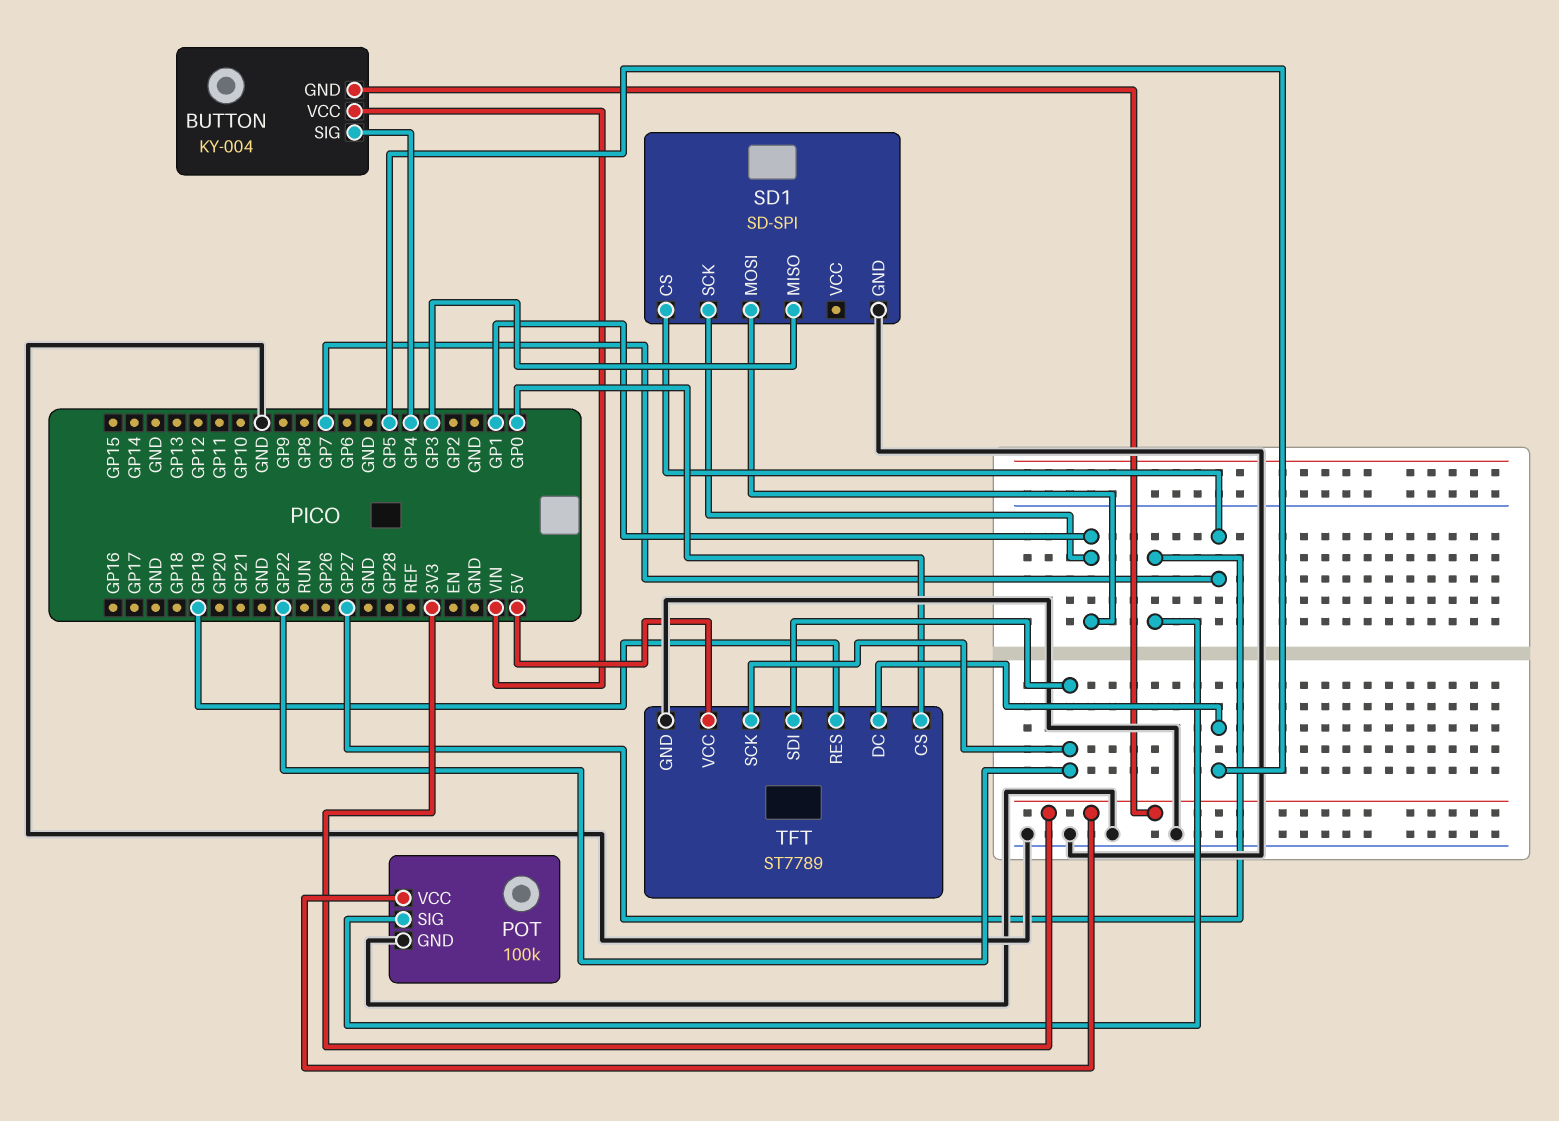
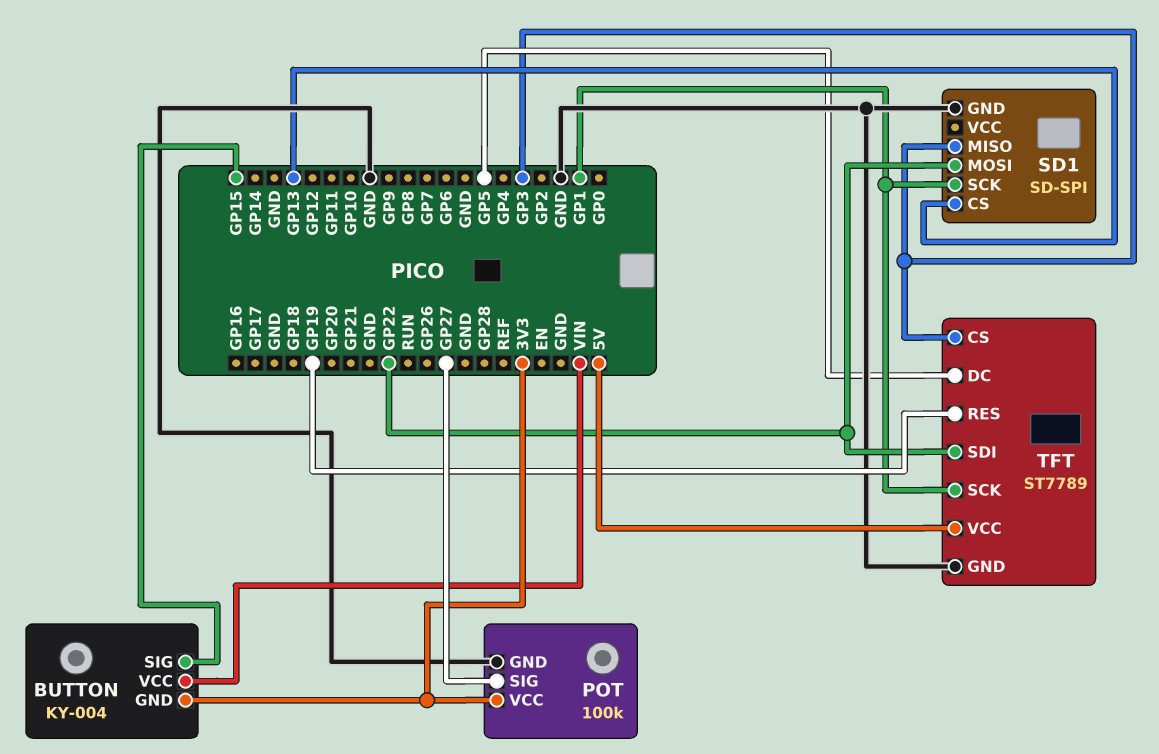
BUTTON pin SIG: GP4 -> GP15
SD1 pin CS: GP7 -> GP13
SD1 pin MOSI: GP1 -> GP22
TFT pin CS: GP0 -> GP3
TFT pin SCK: GP22 -> GP1

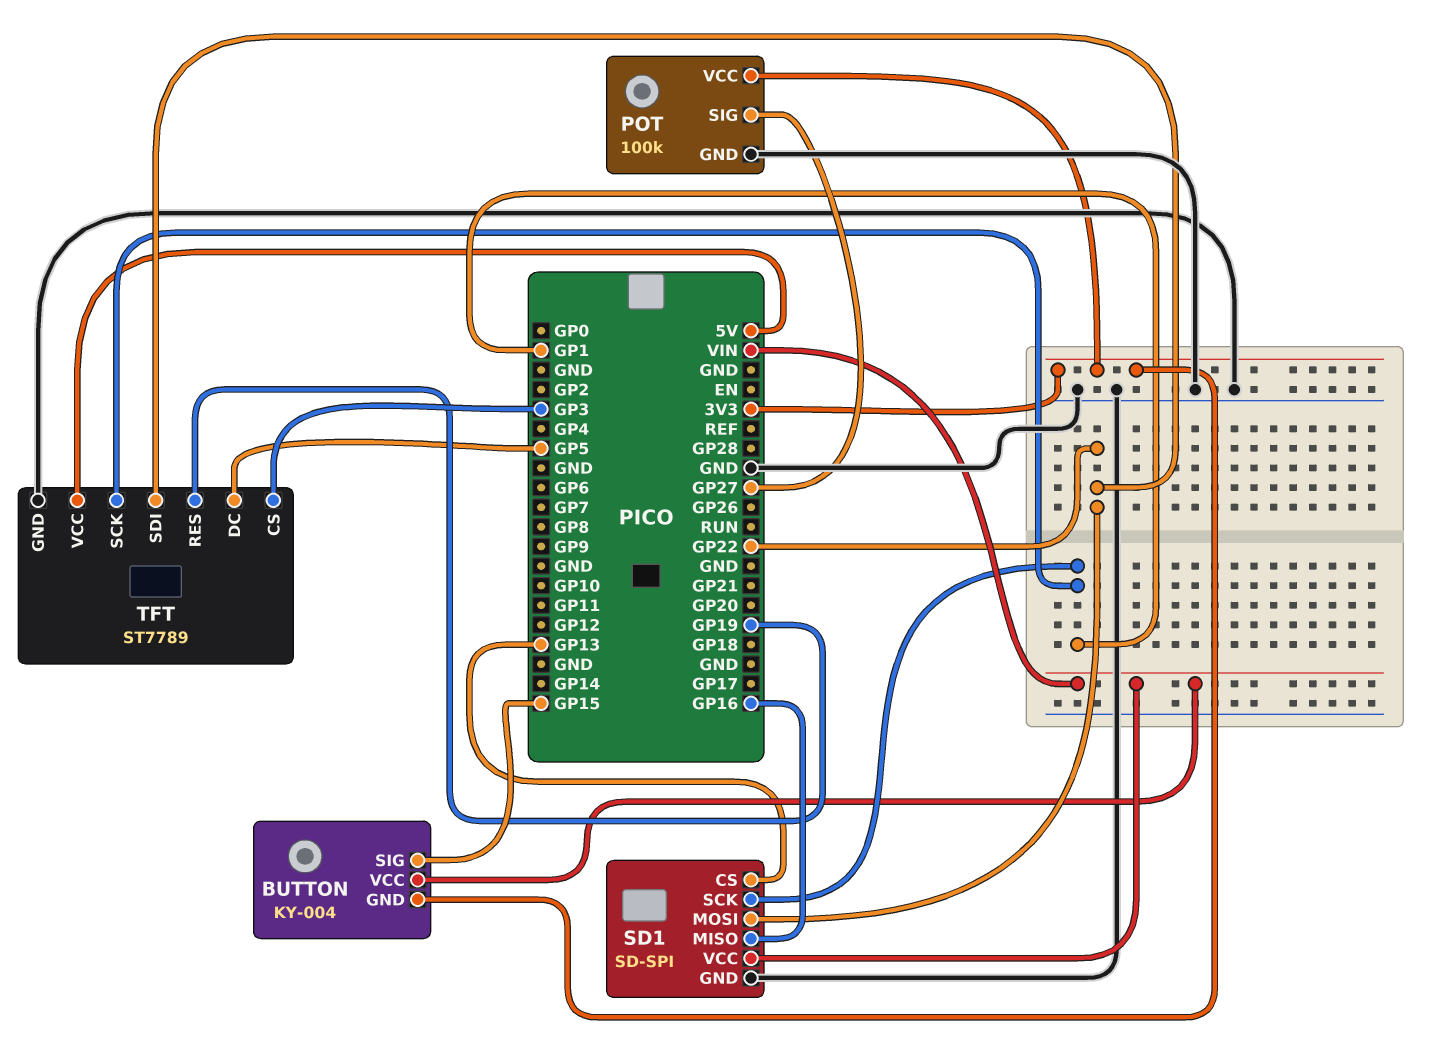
SD1 pin MISO: GP3 -> GP16
SD1 pin VCC: none -> VIN

